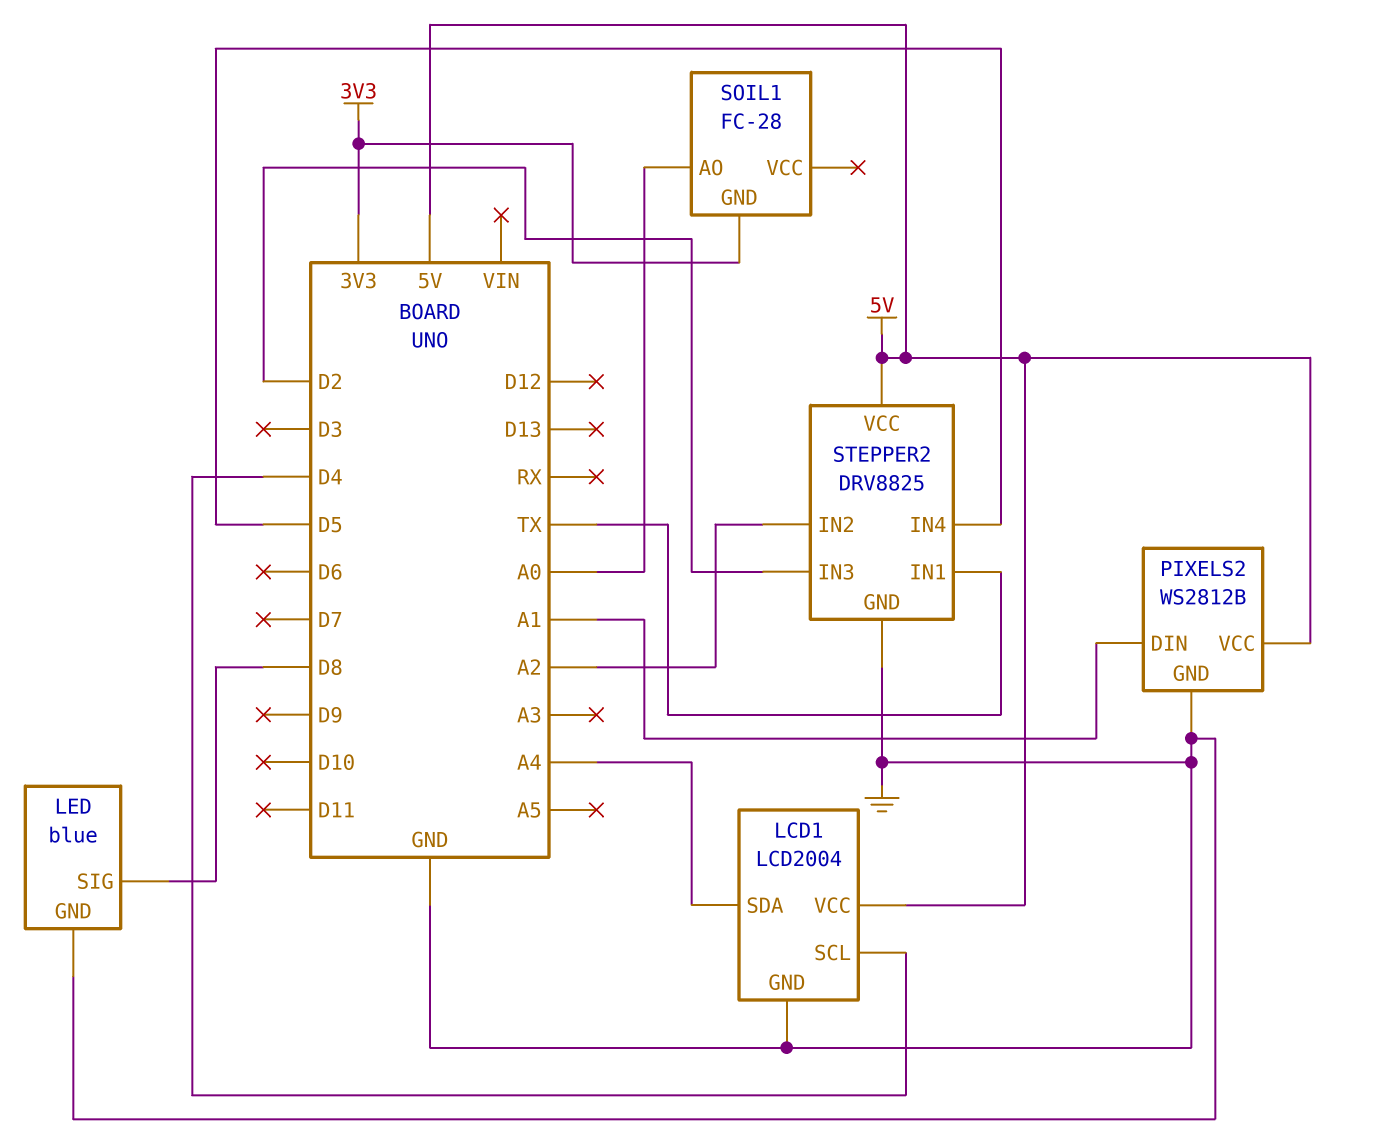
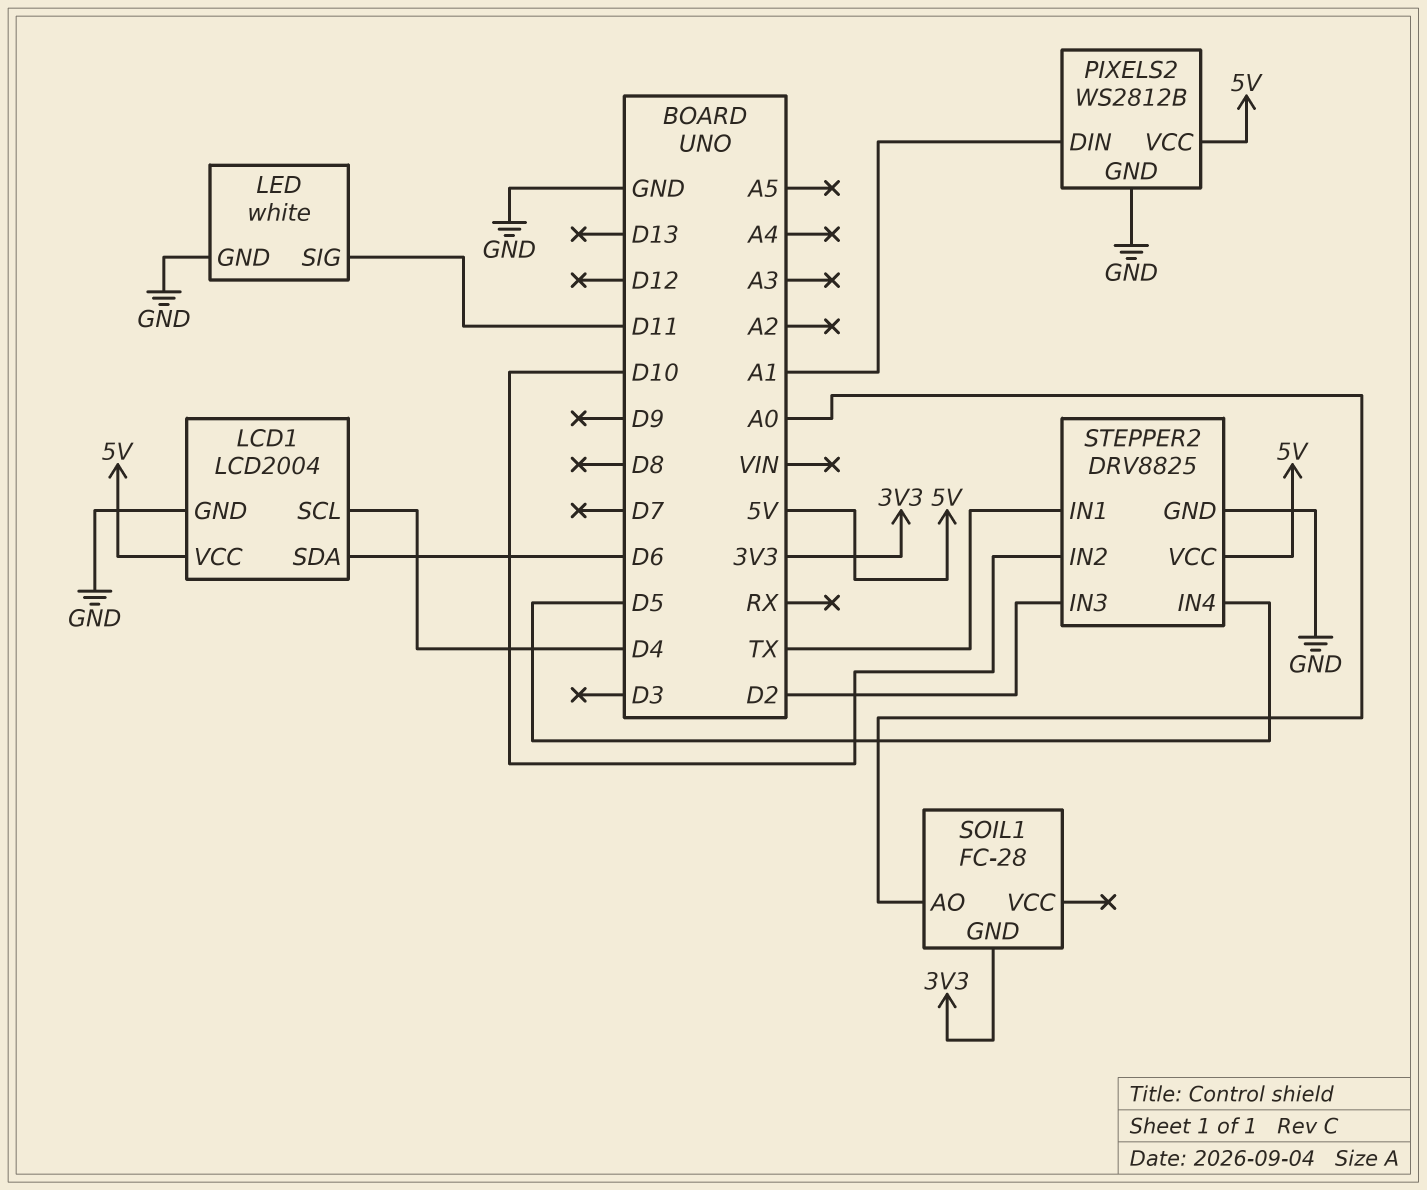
LCD1 pin SDA: A4 -> D6
LED: blue -> white
LED pin SIG: D8 -> D11
STEPPER2 pin IN2: A2 -> D10

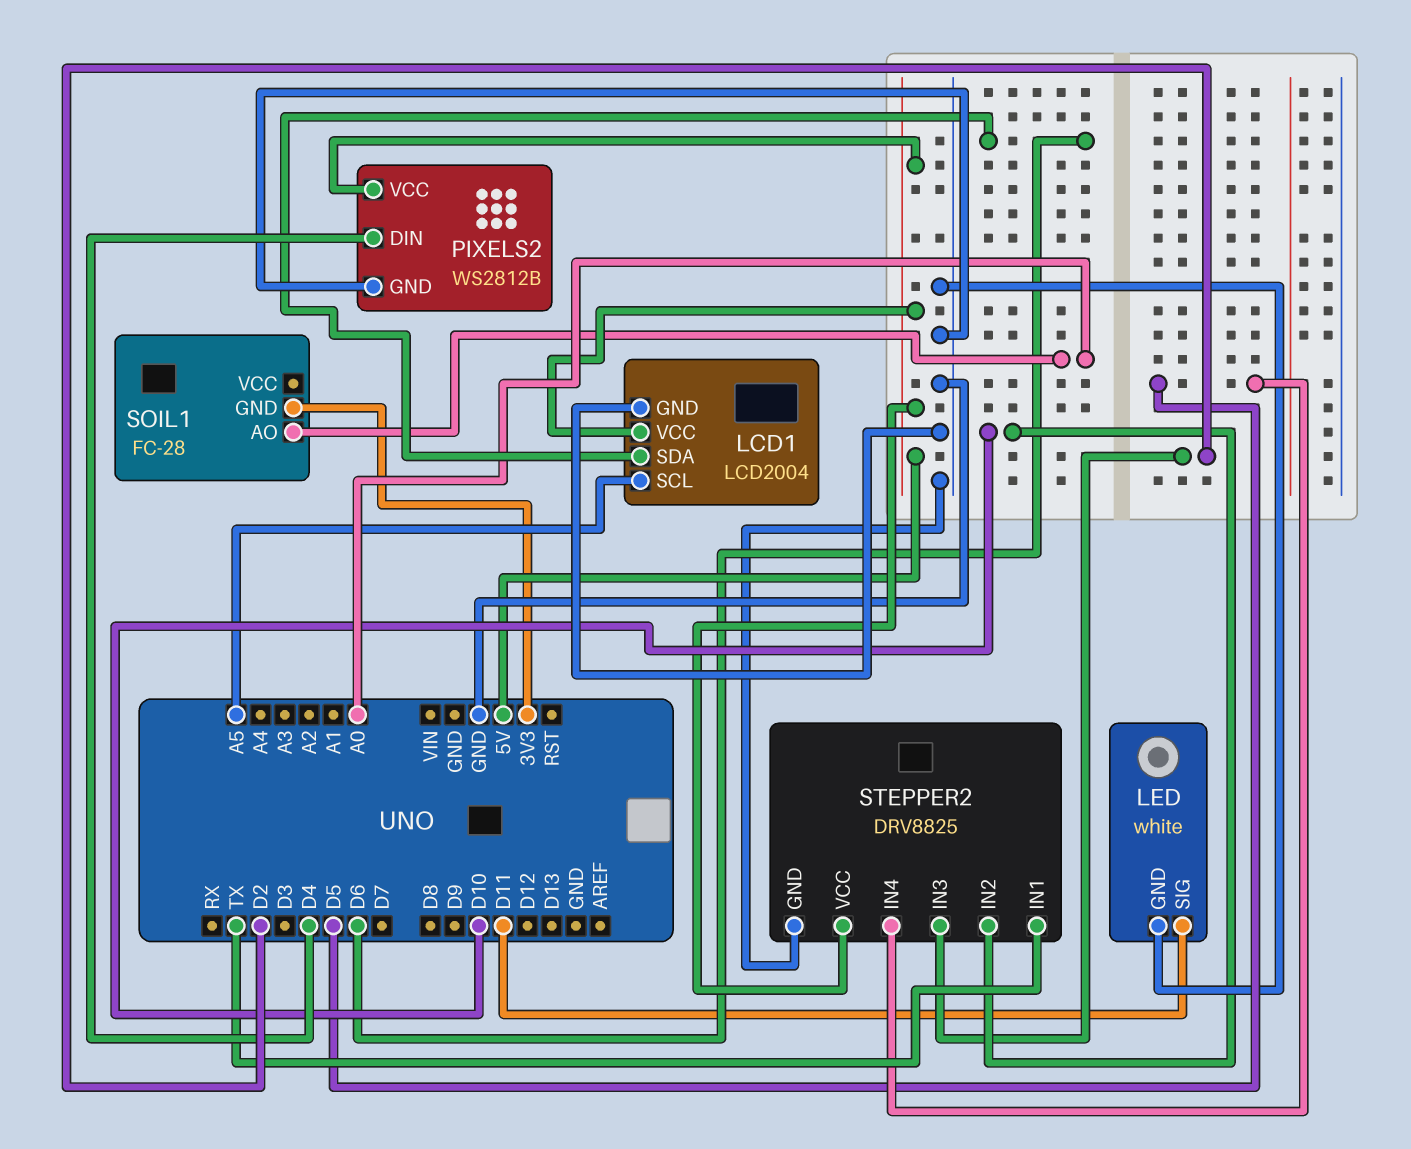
LCD1 pin SCL: D4 -> A5
PIXELS2 pin DIN: A1 -> D4

